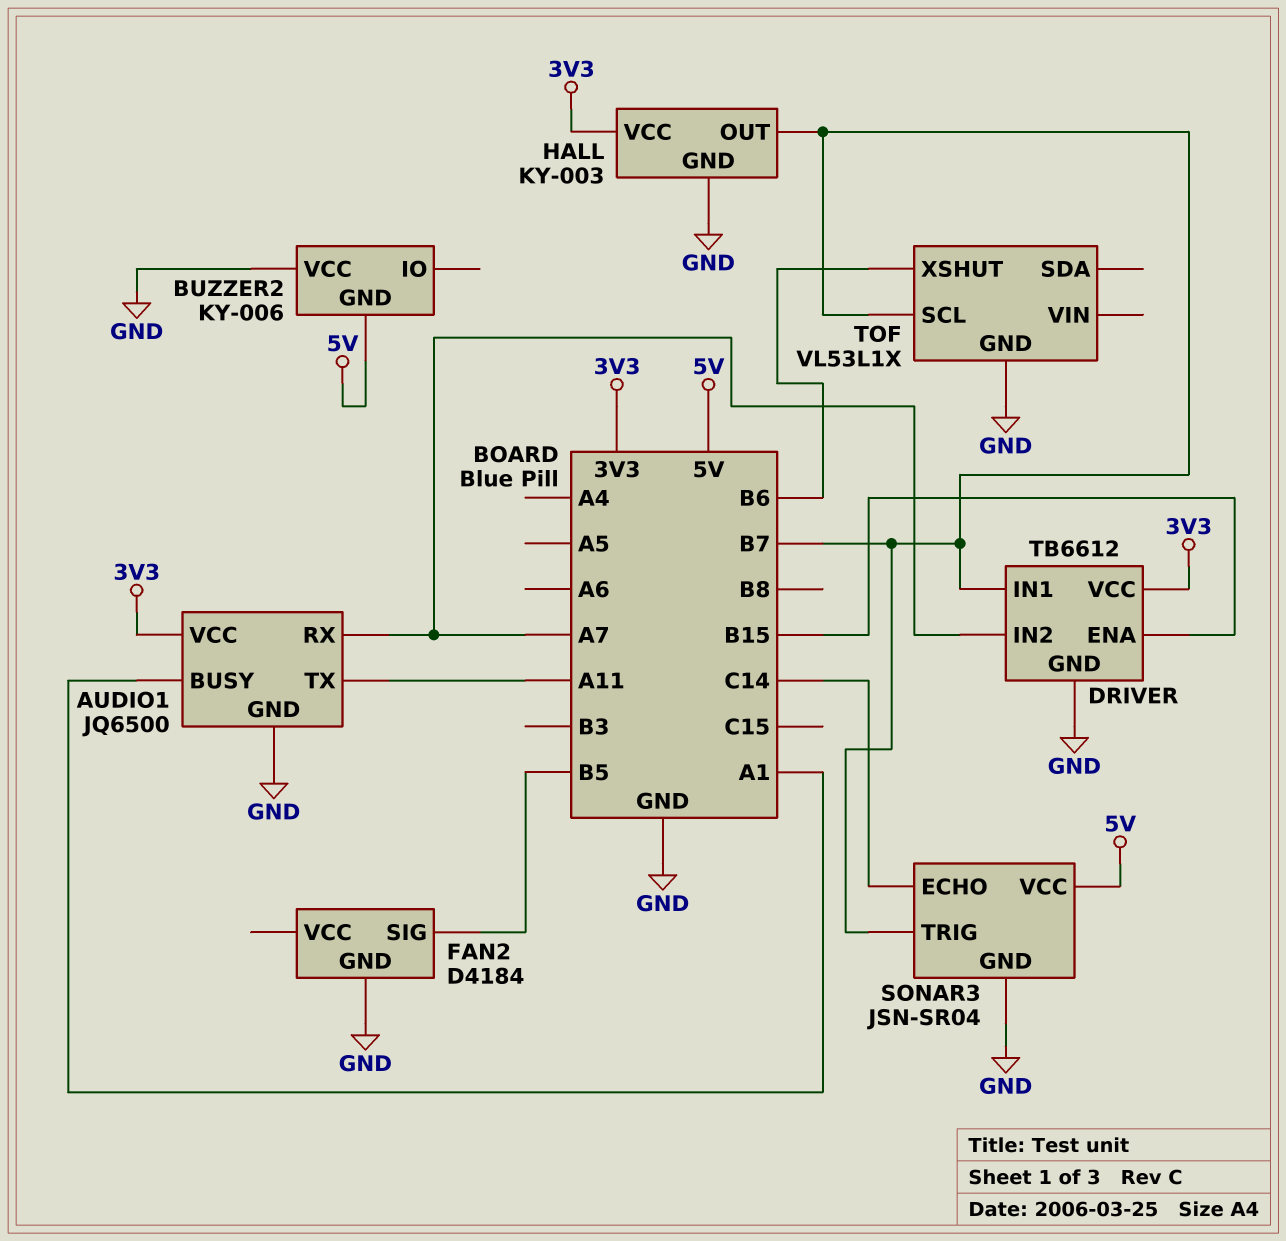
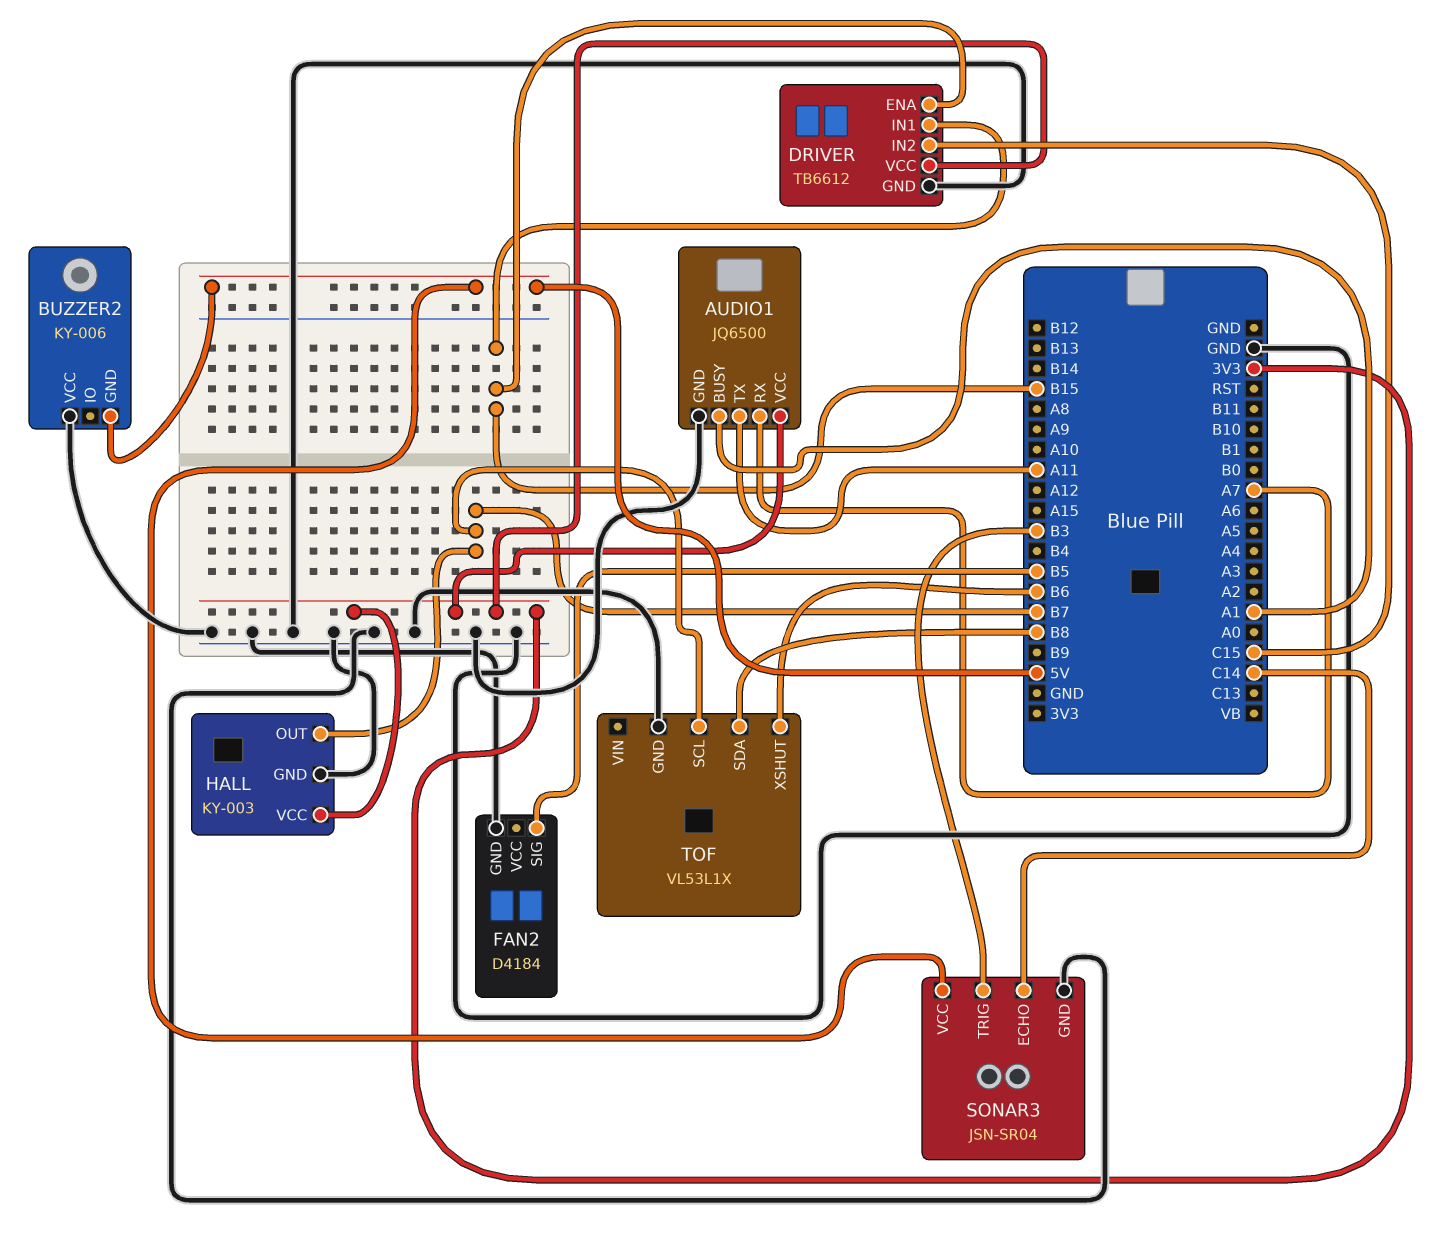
DRIVER pin IN1: B7 -> B15
DRIVER pin IN2: A7 -> C15
SONAR3 pin TRIG: B7 -> B3
TOF pin SDA: none -> B8

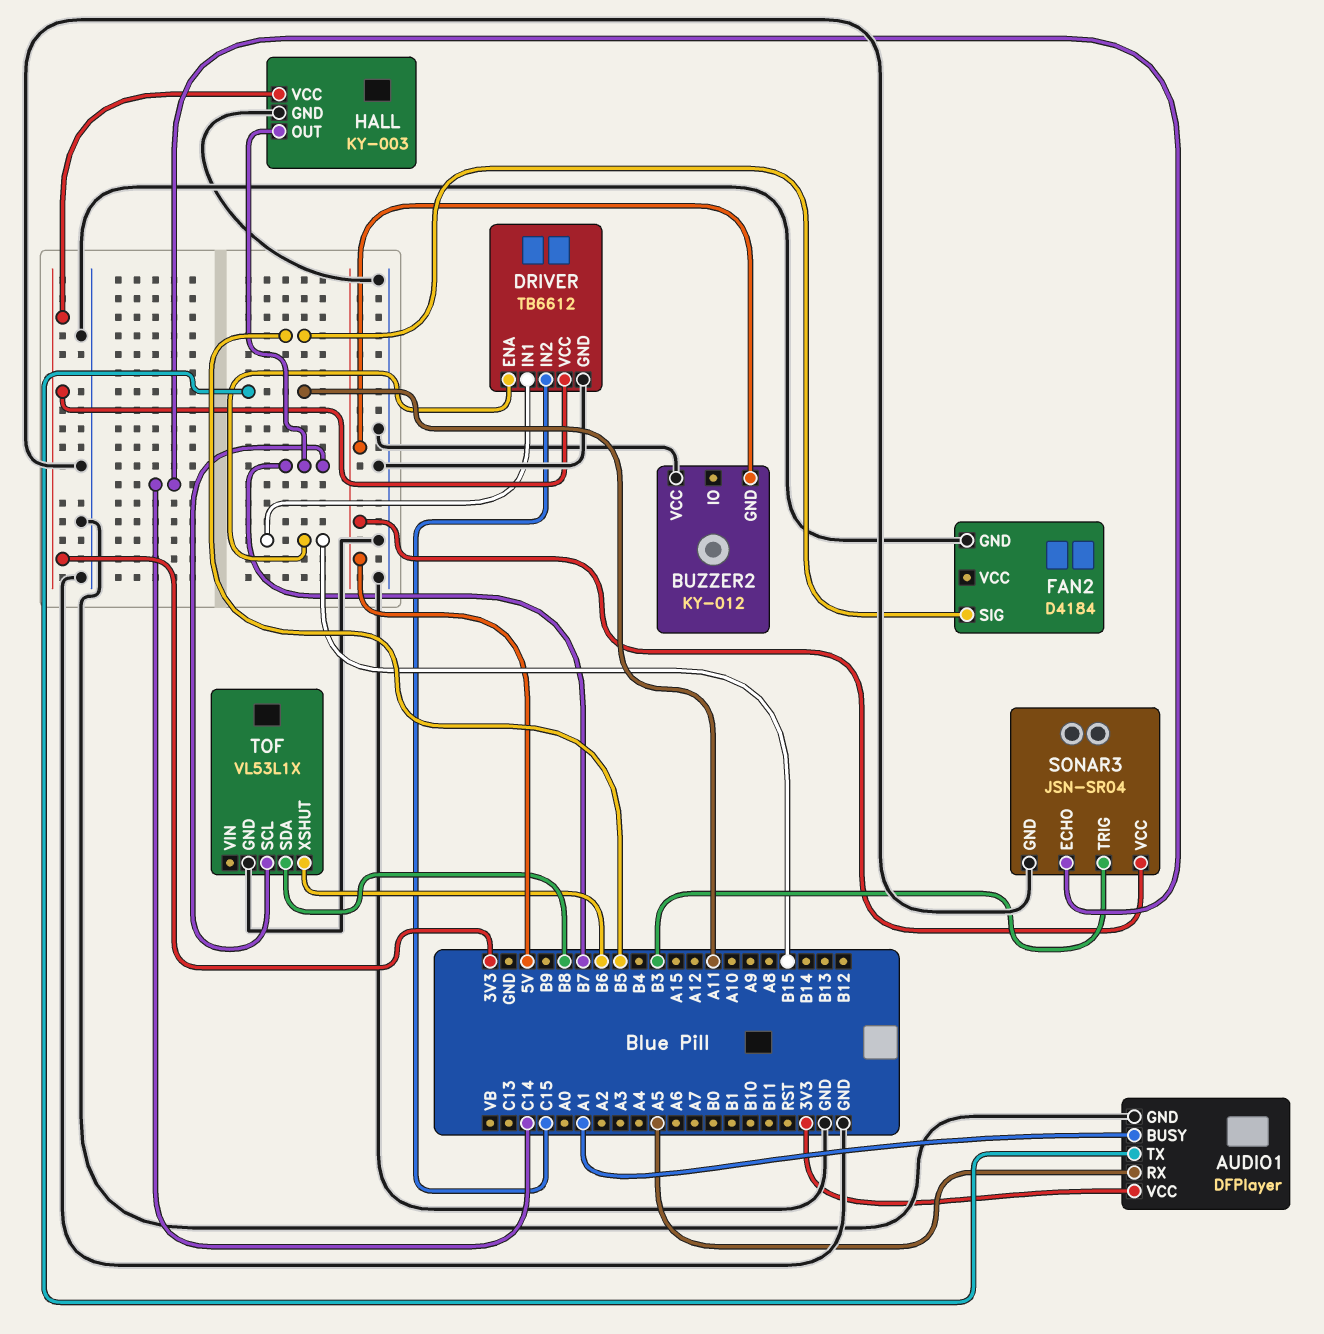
AUDIO1: JQ6500 -> DFPlayer
AUDIO1 pin RX: A7 -> A5
BUZZER2: KY-006 -> KY-012

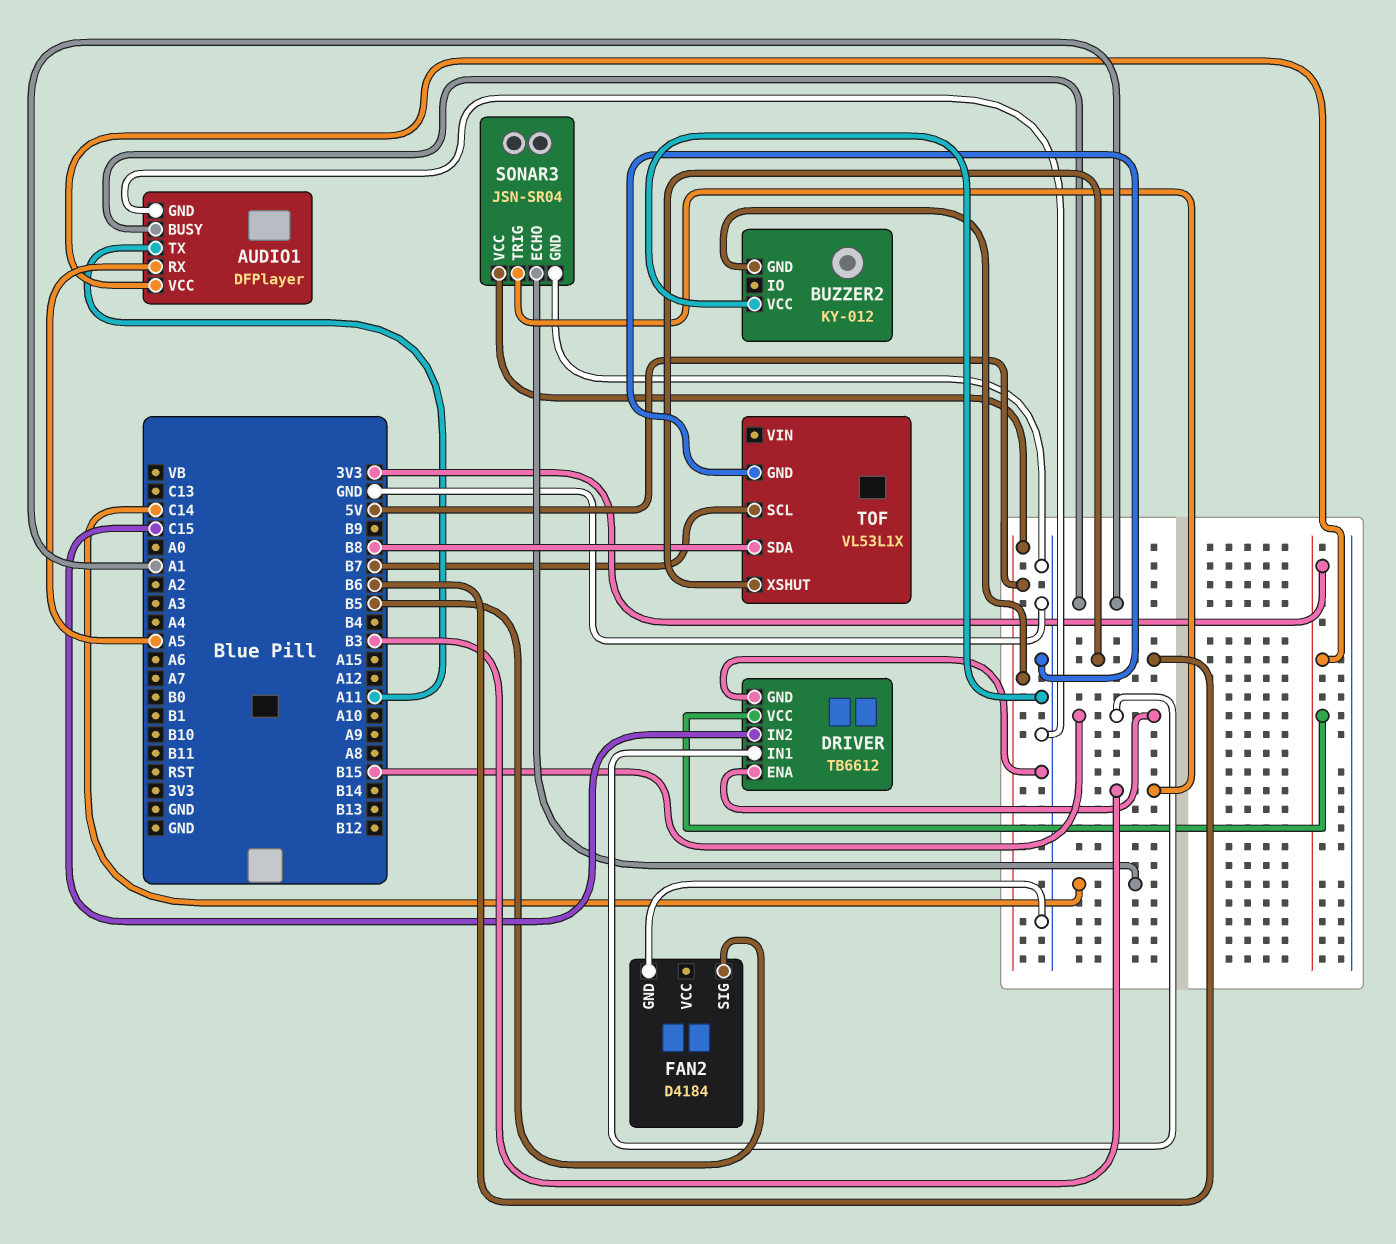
HALL: KY-003 -> none
HALL pin GND: GND -> none
HALL pin OUT: B7 -> none
HALL pin VCC: 3V3 -> none

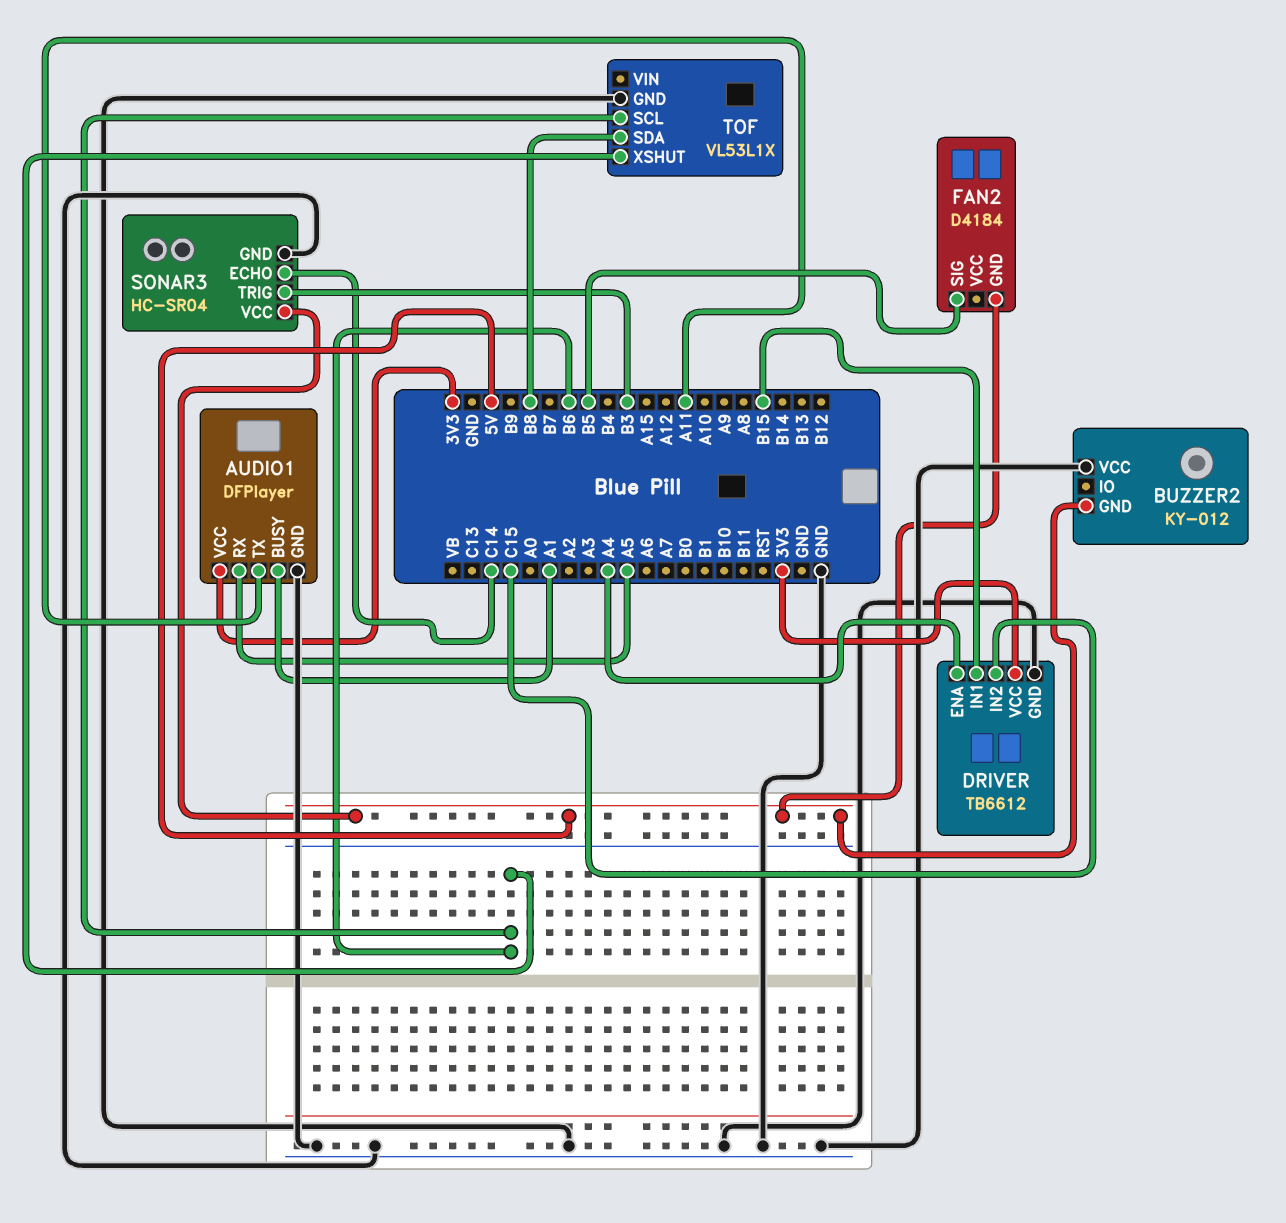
DRIVER pin ENA: B15 -> A4
FAN2 pin GND: GND -> 5V
SONAR3: JSN-SR04 -> HC-SR04
TOF pin SCL: B7 -> B6

